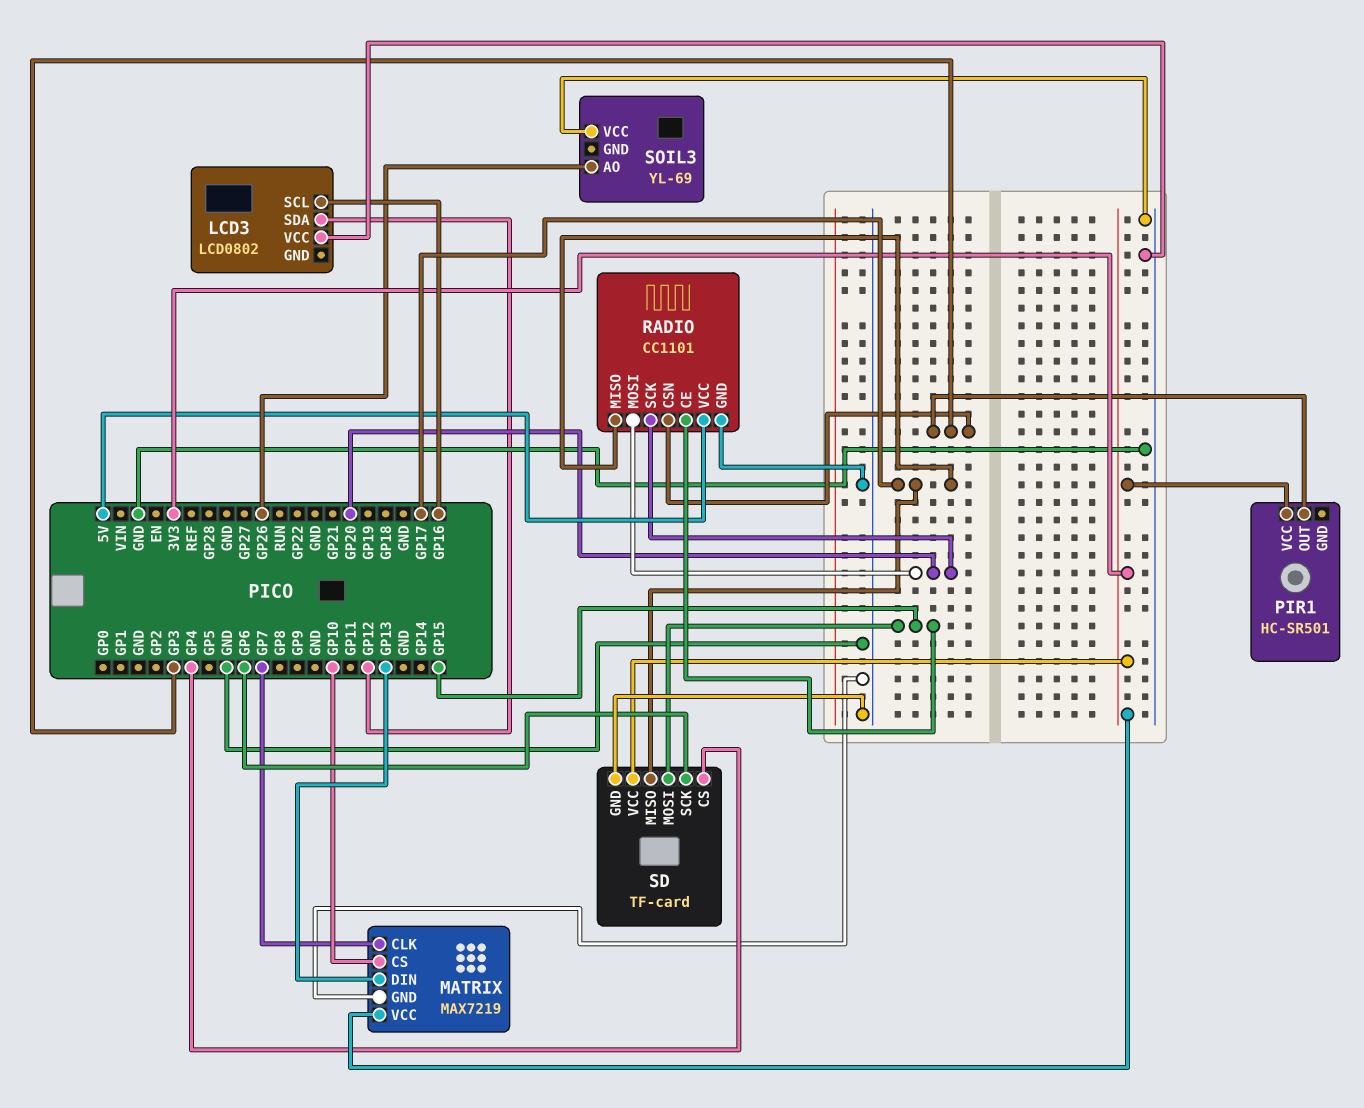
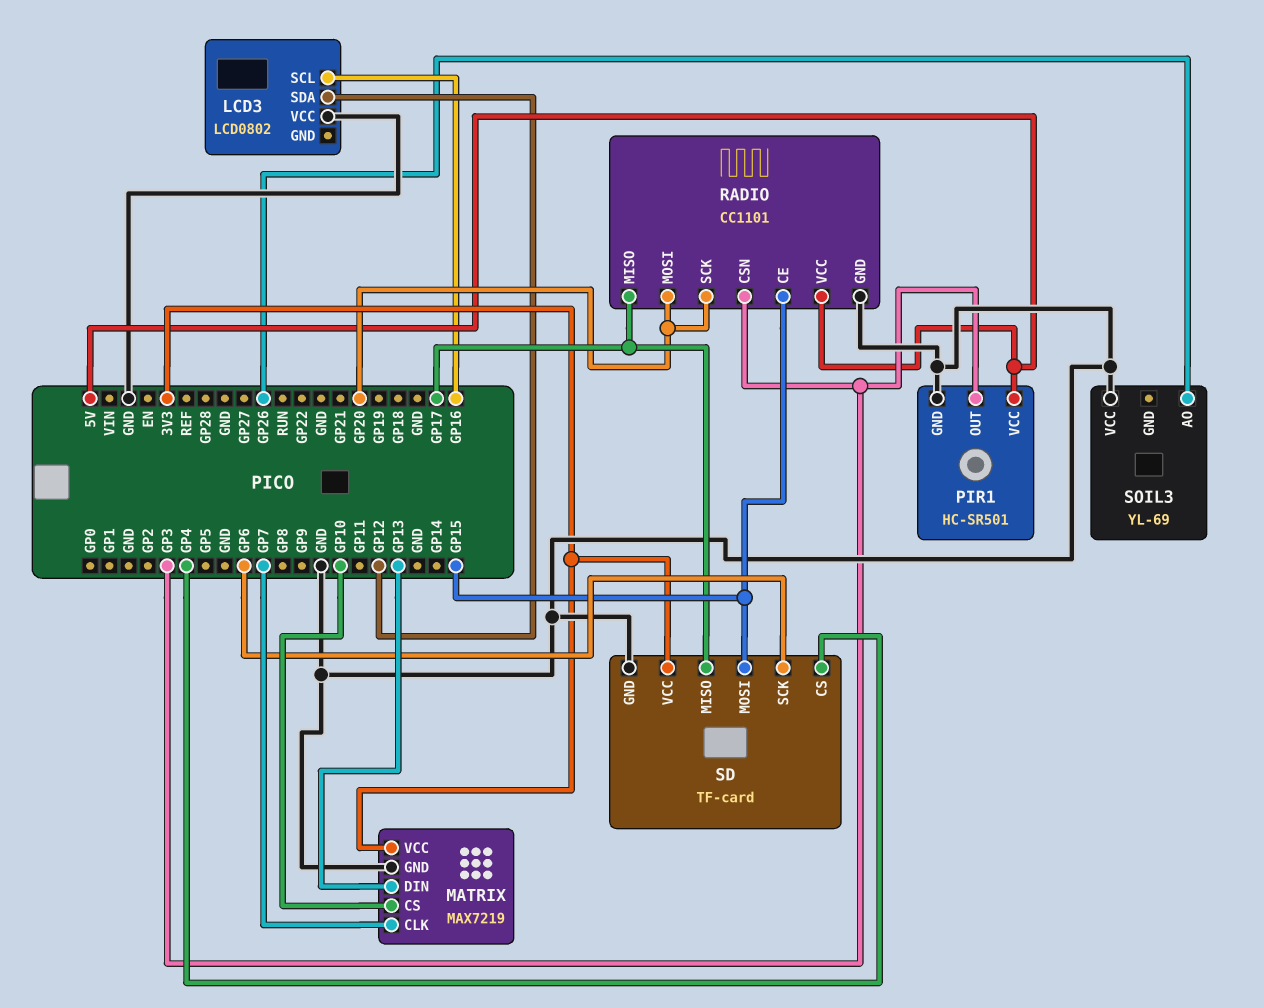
PIR1 pin GND: none -> GND
PIR1 pin VCC: 3V3 -> 5V

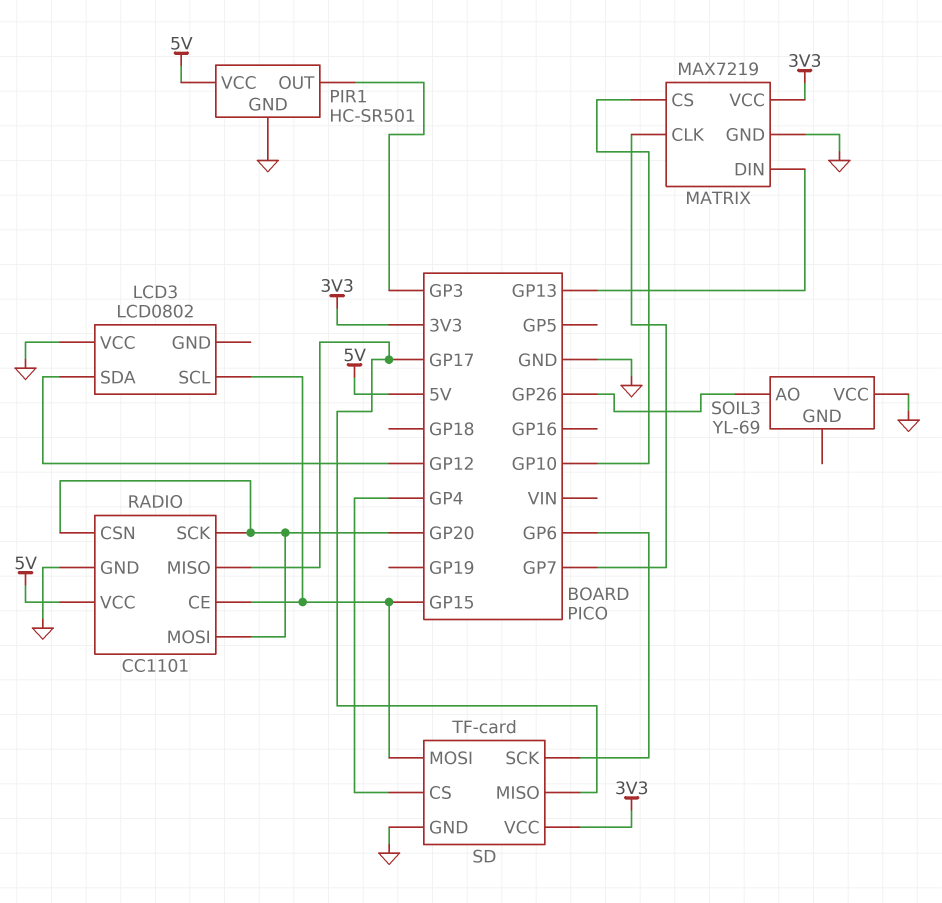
LCD3 pin SCL: GP16 -> GP15
RADIO pin CSN: GP3 -> GP20

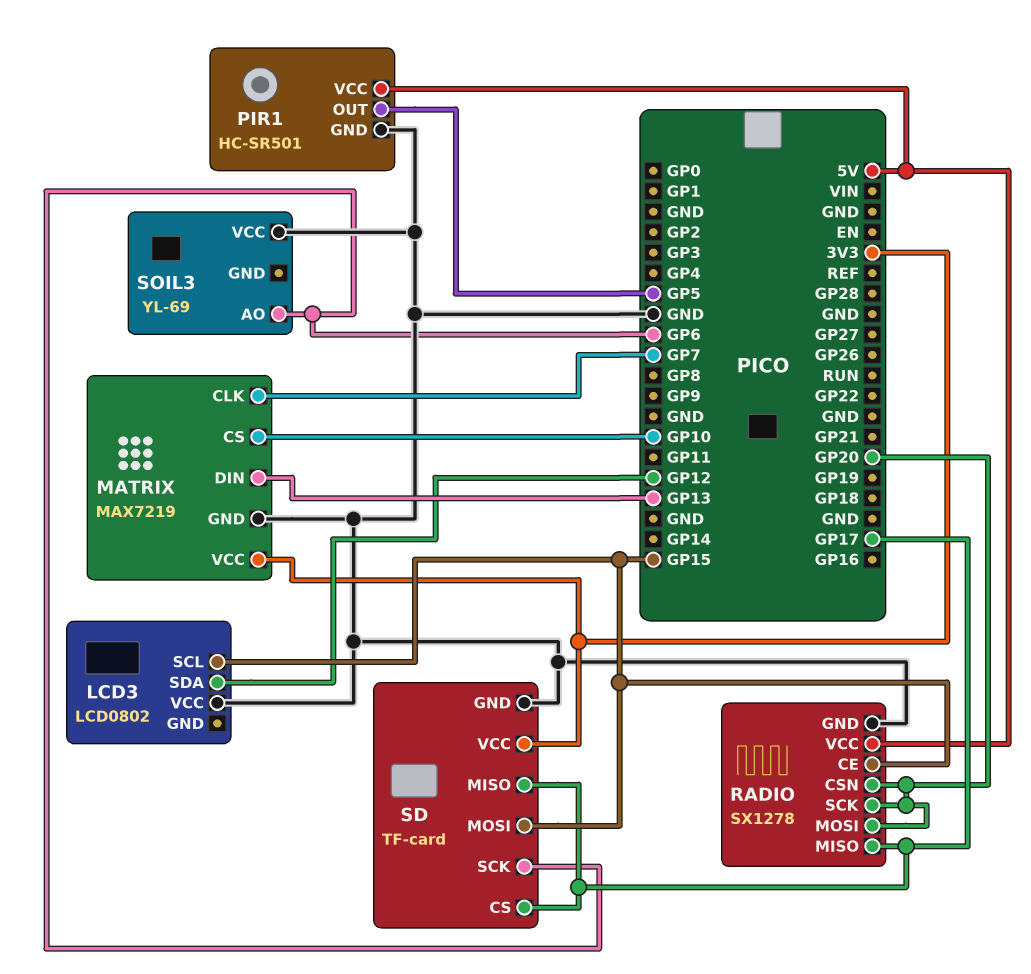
PIR1 pin OUT: GP3 -> GP5
RADIO: CC1101 -> SX1278
SD pin CS: GP4 -> GP17
SOIL3 pin AO: GP26 -> GP6

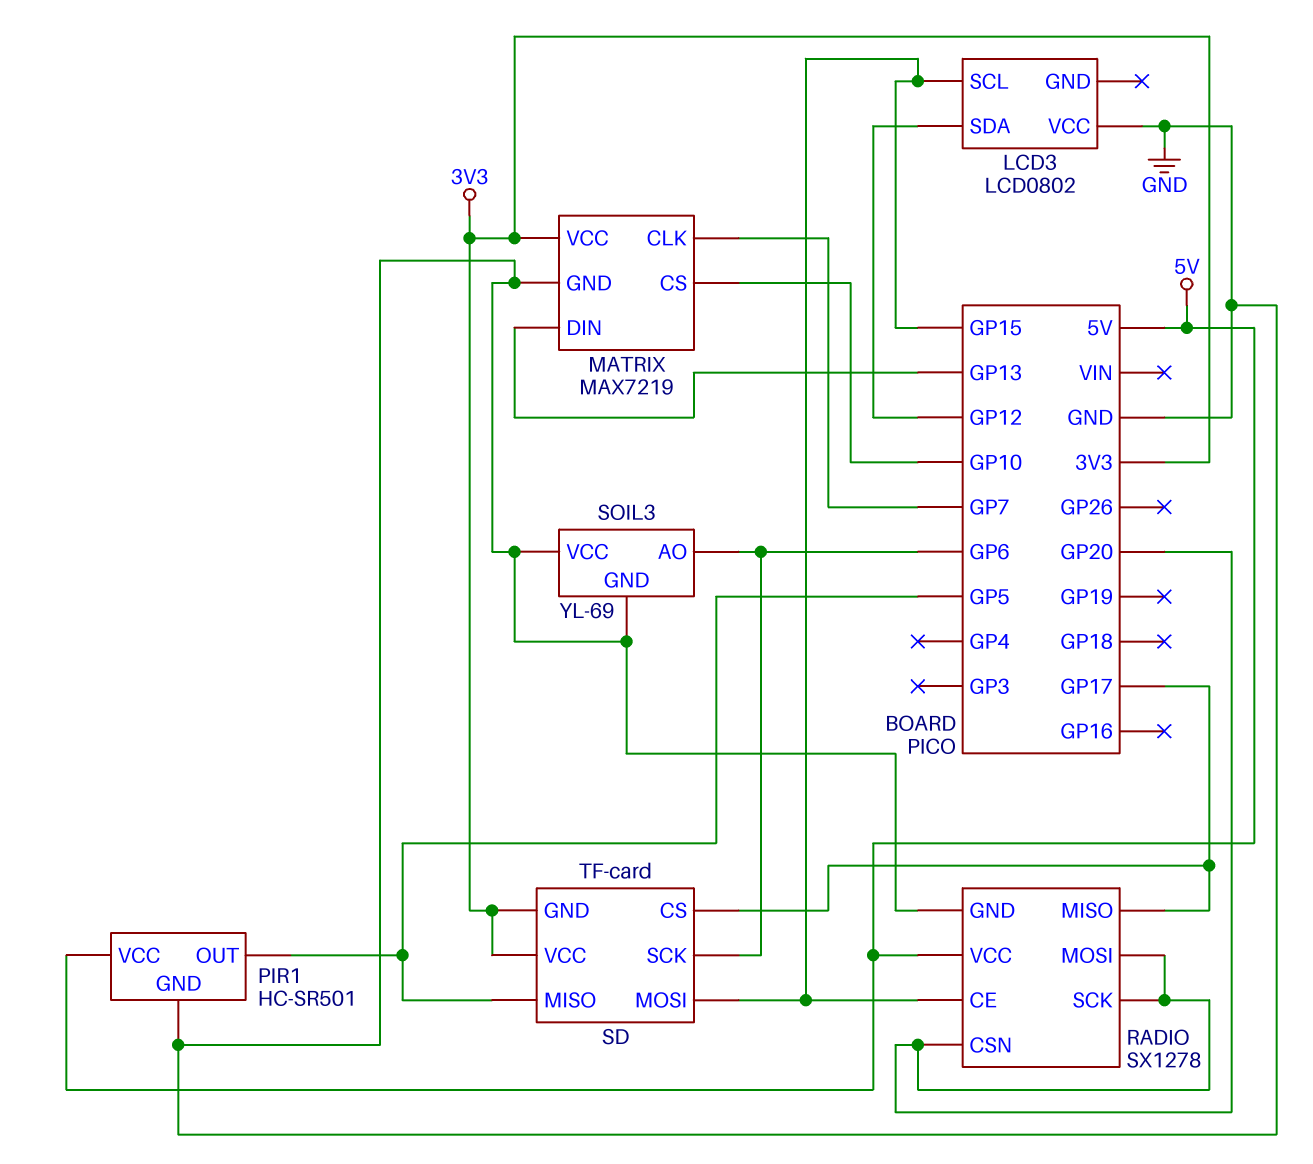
SD pin GND: GND -> 3V3
SD pin MISO: GP17 -> GP5
SOIL3 pin GND: none -> GND

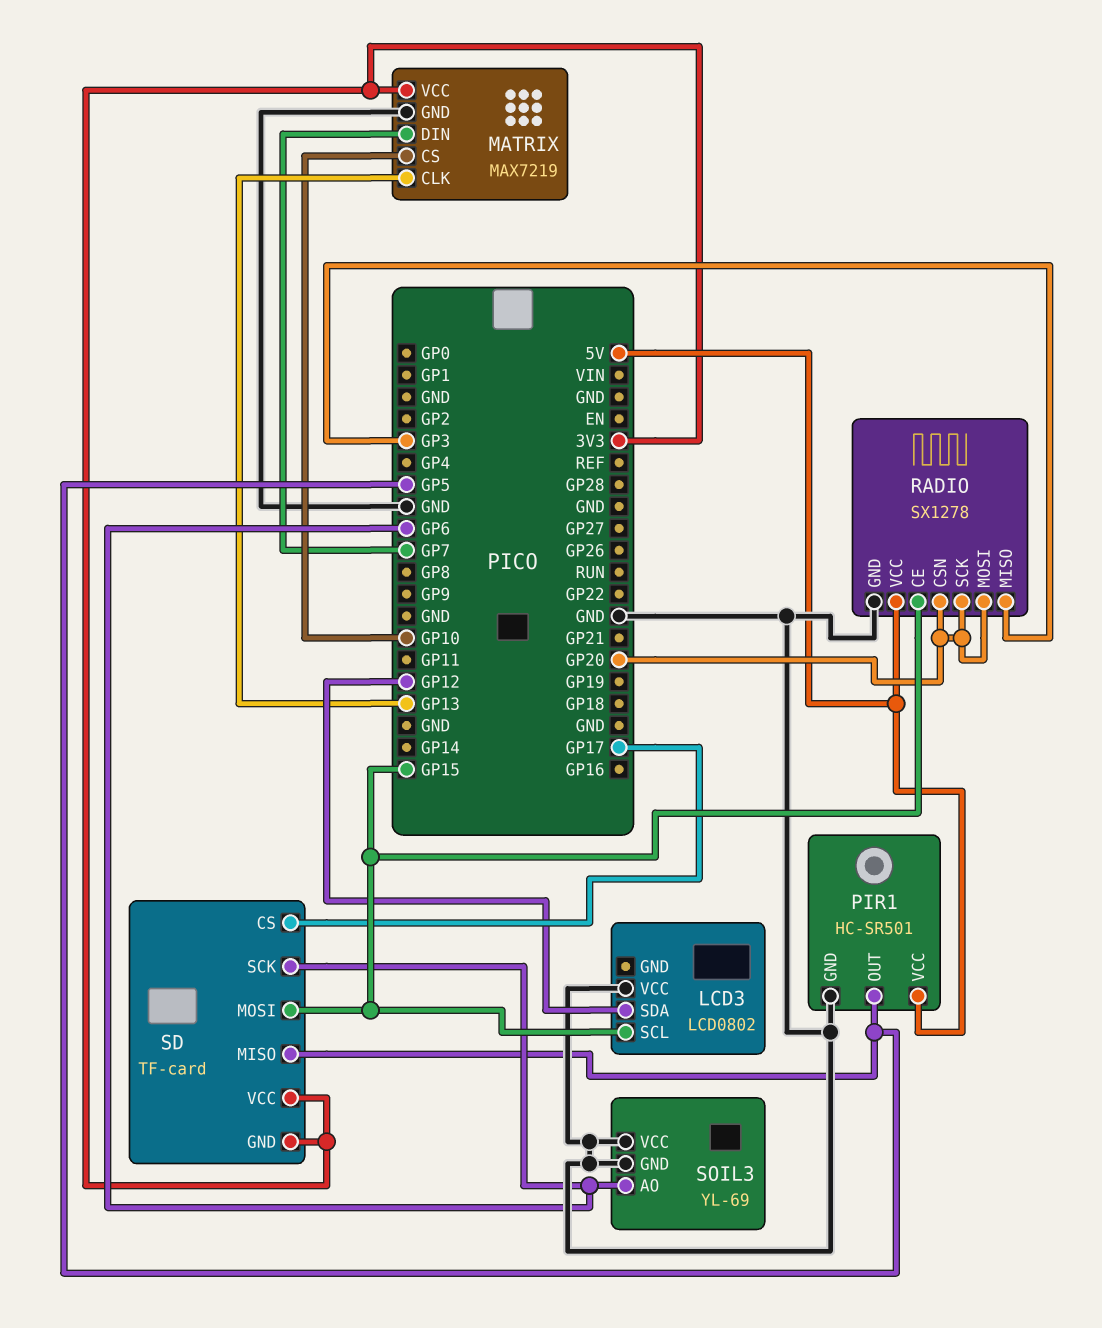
MATRIX pin CLK: GP7 -> GP13
MATRIX pin DIN: GP13 -> GP7
RADIO pin MISO: GP17 -> GP3

